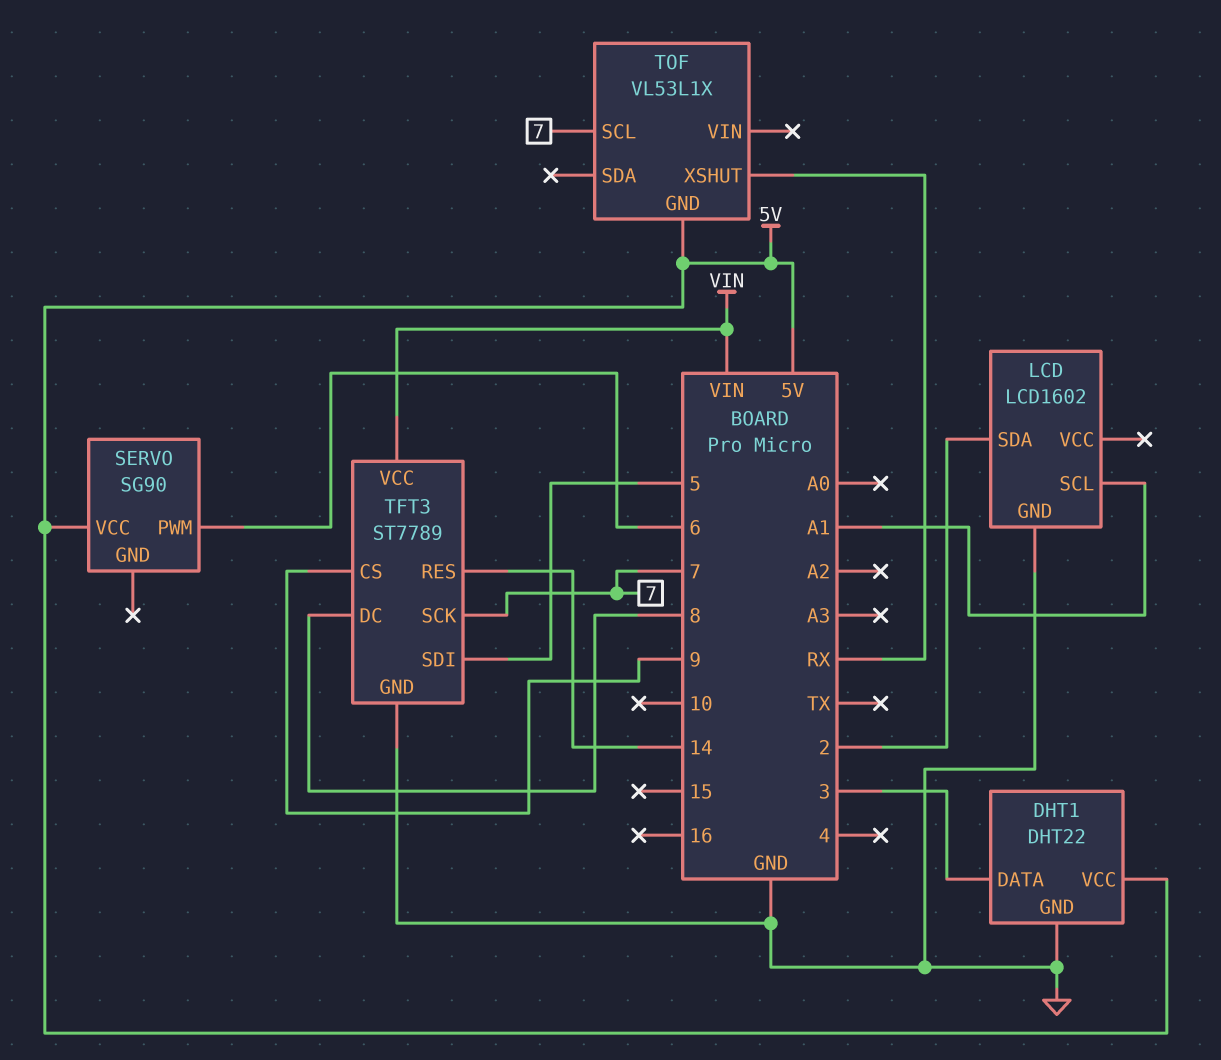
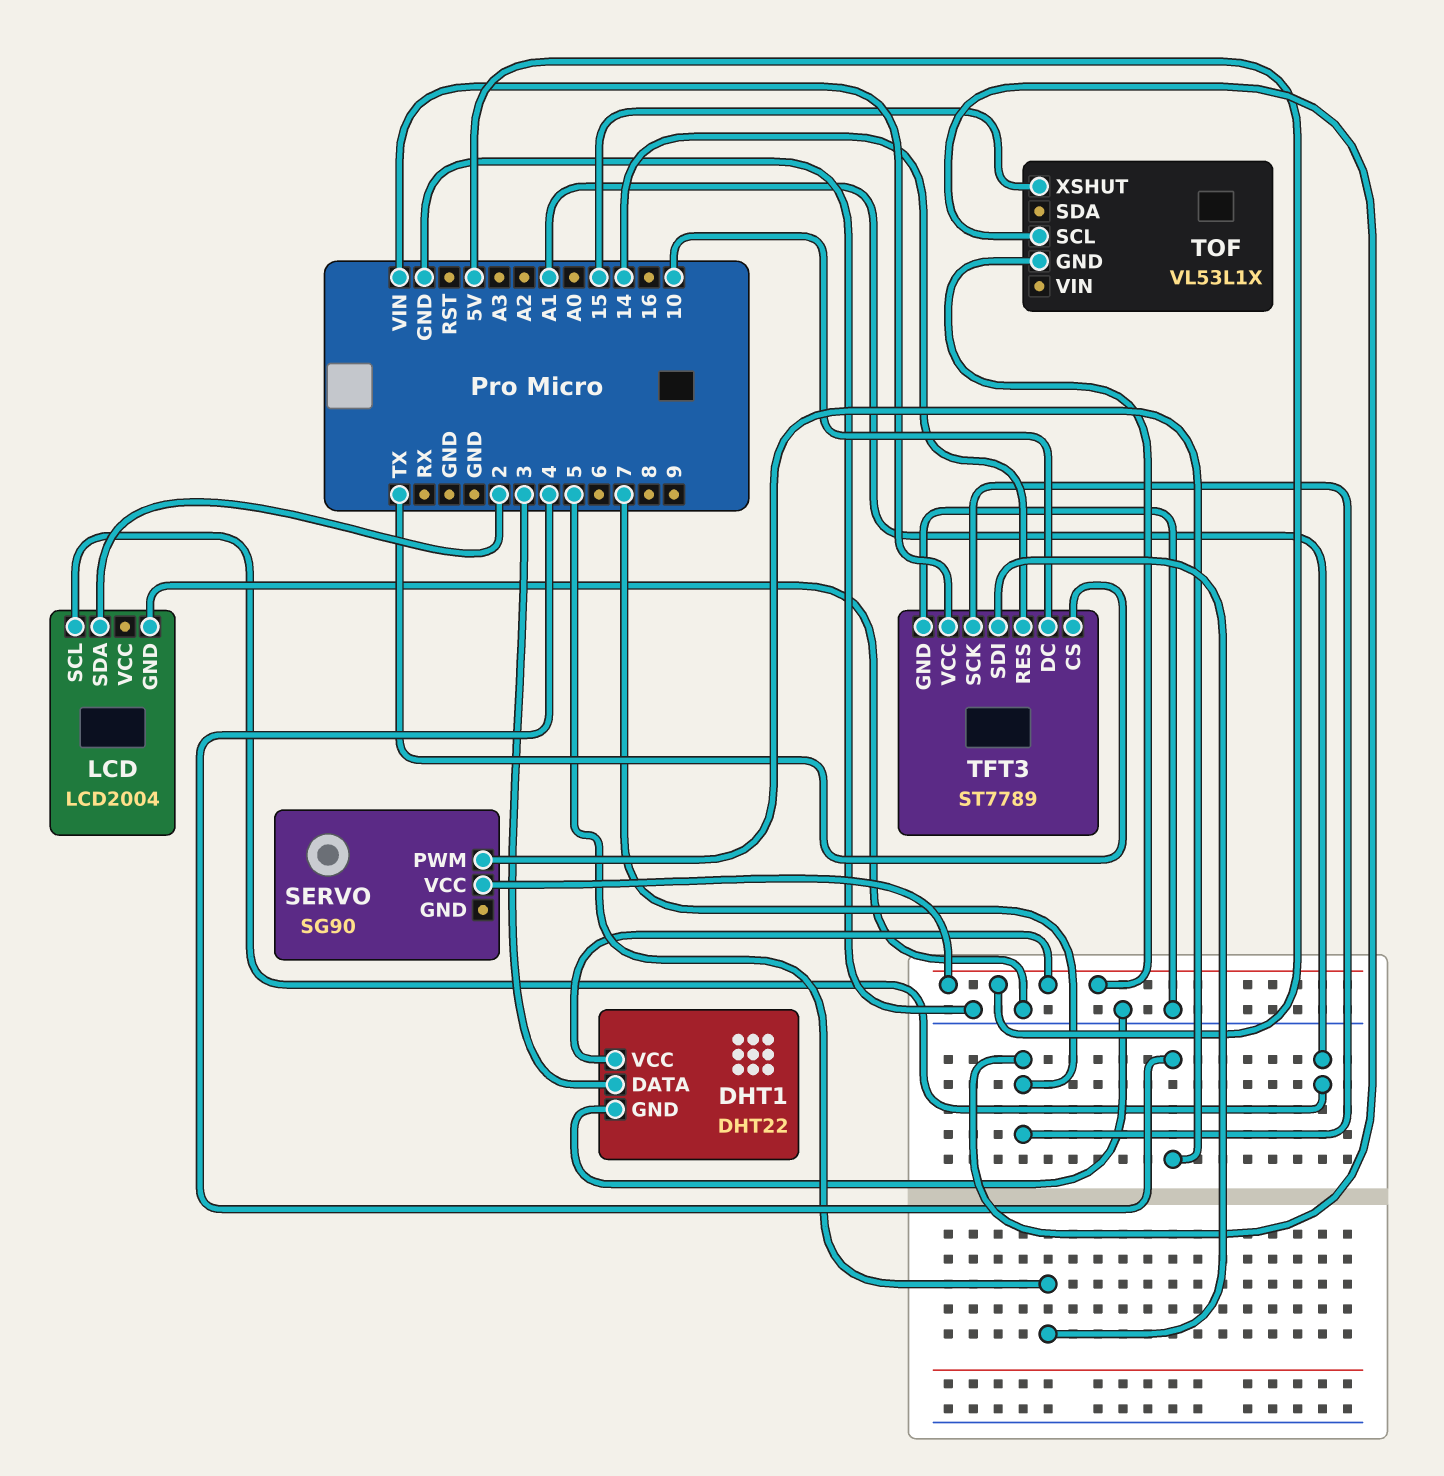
LCD: LCD1602 -> LCD2004
SERVO pin PWM: 6 -> 4
TFT3 pin CS: 9 -> TX
TFT3 pin DC: 8 -> 10
TOF pin XSHUT: RX -> 15

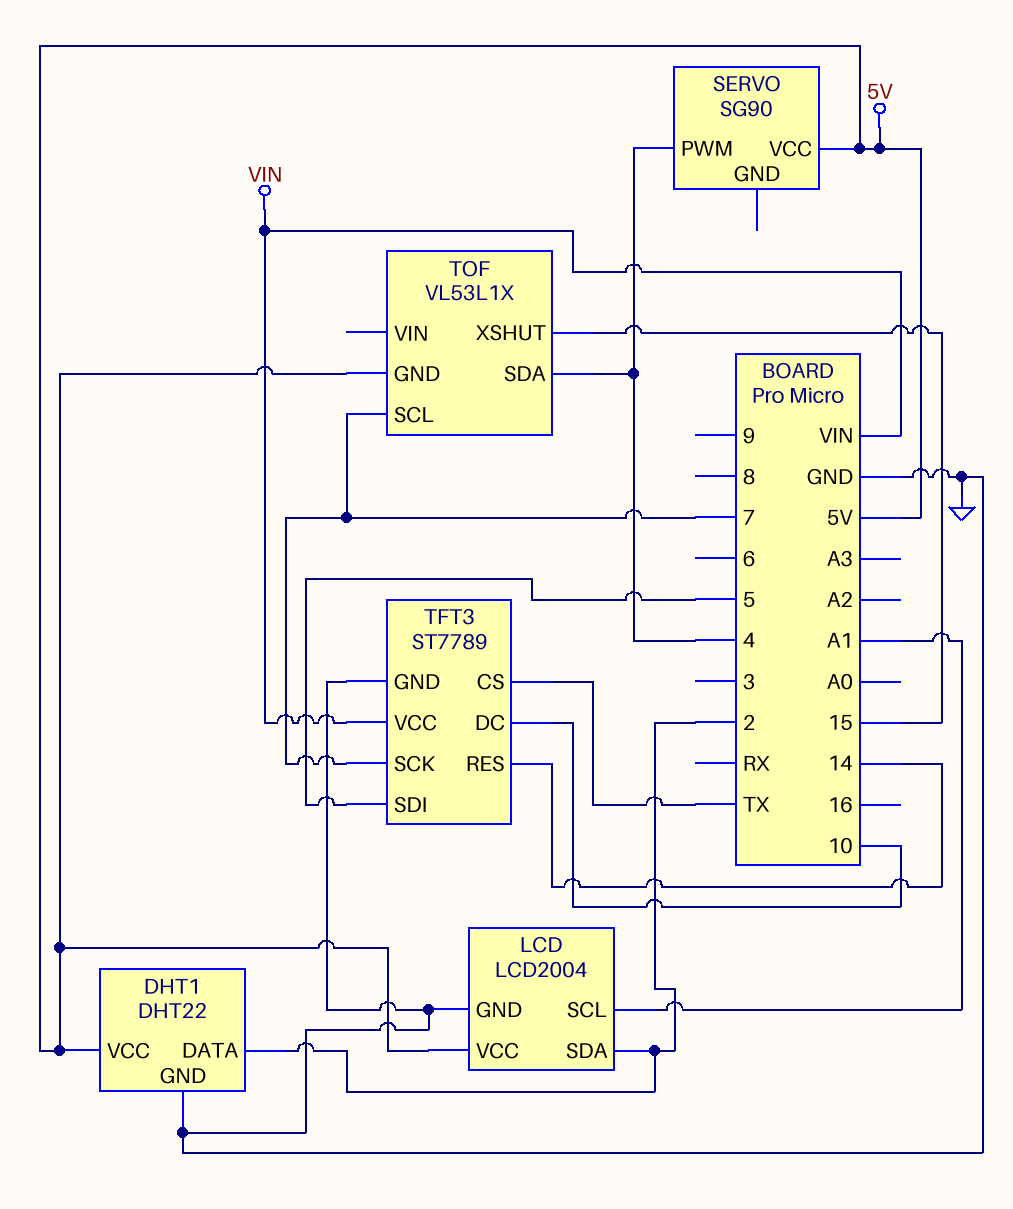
DHT1 pin DATA: 3 -> 2
LCD pin VCC: none -> 5V
TOF pin SDA: none -> 4

